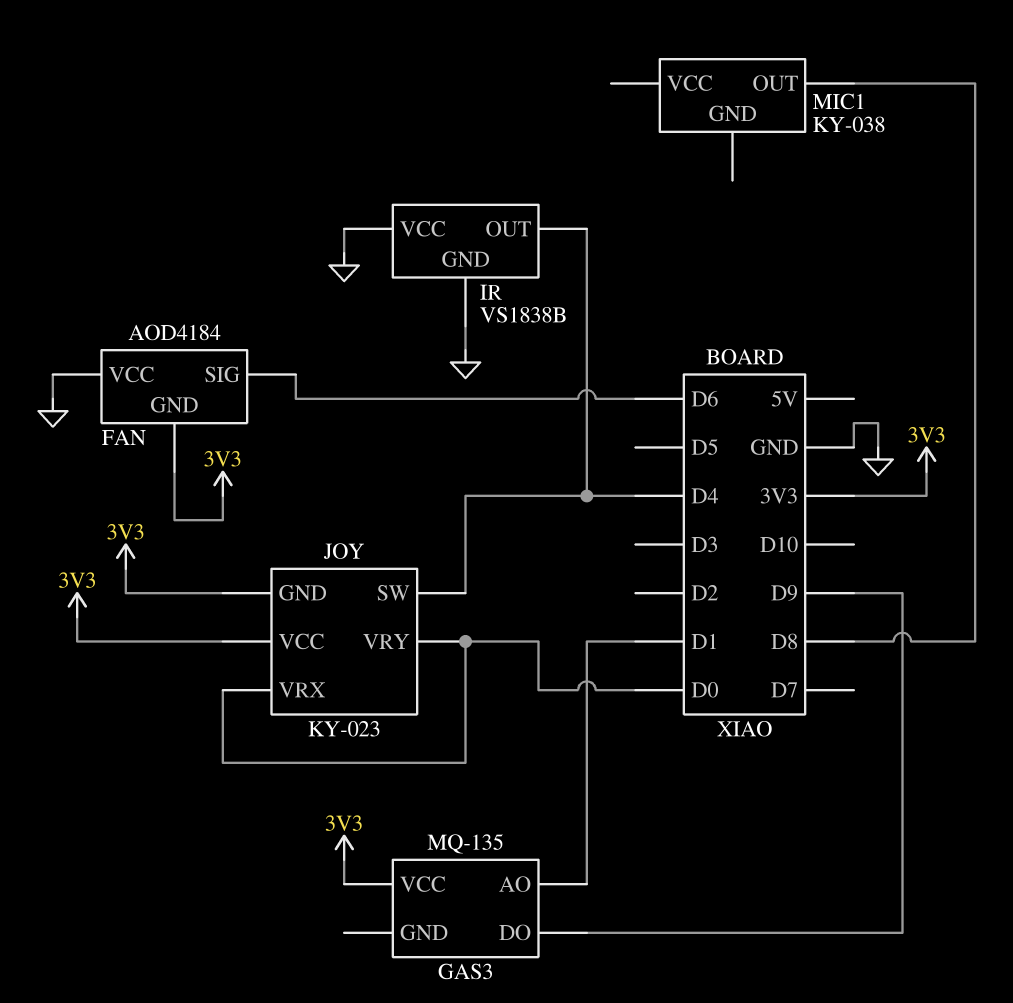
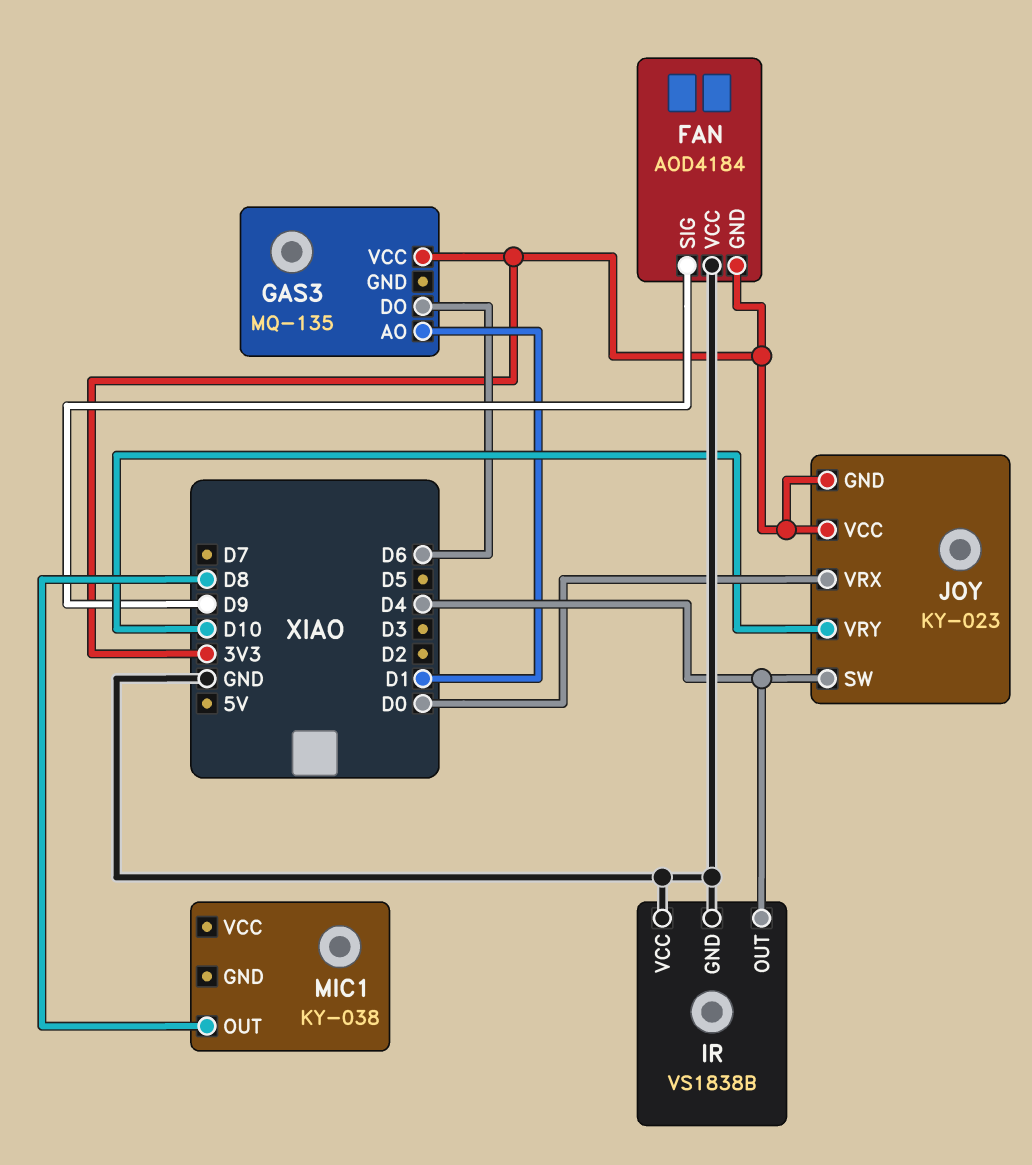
FAN pin SIG: D6 -> D9
GAS3 pin DO: D9 -> D6
JOY pin VRY: D0 -> D10

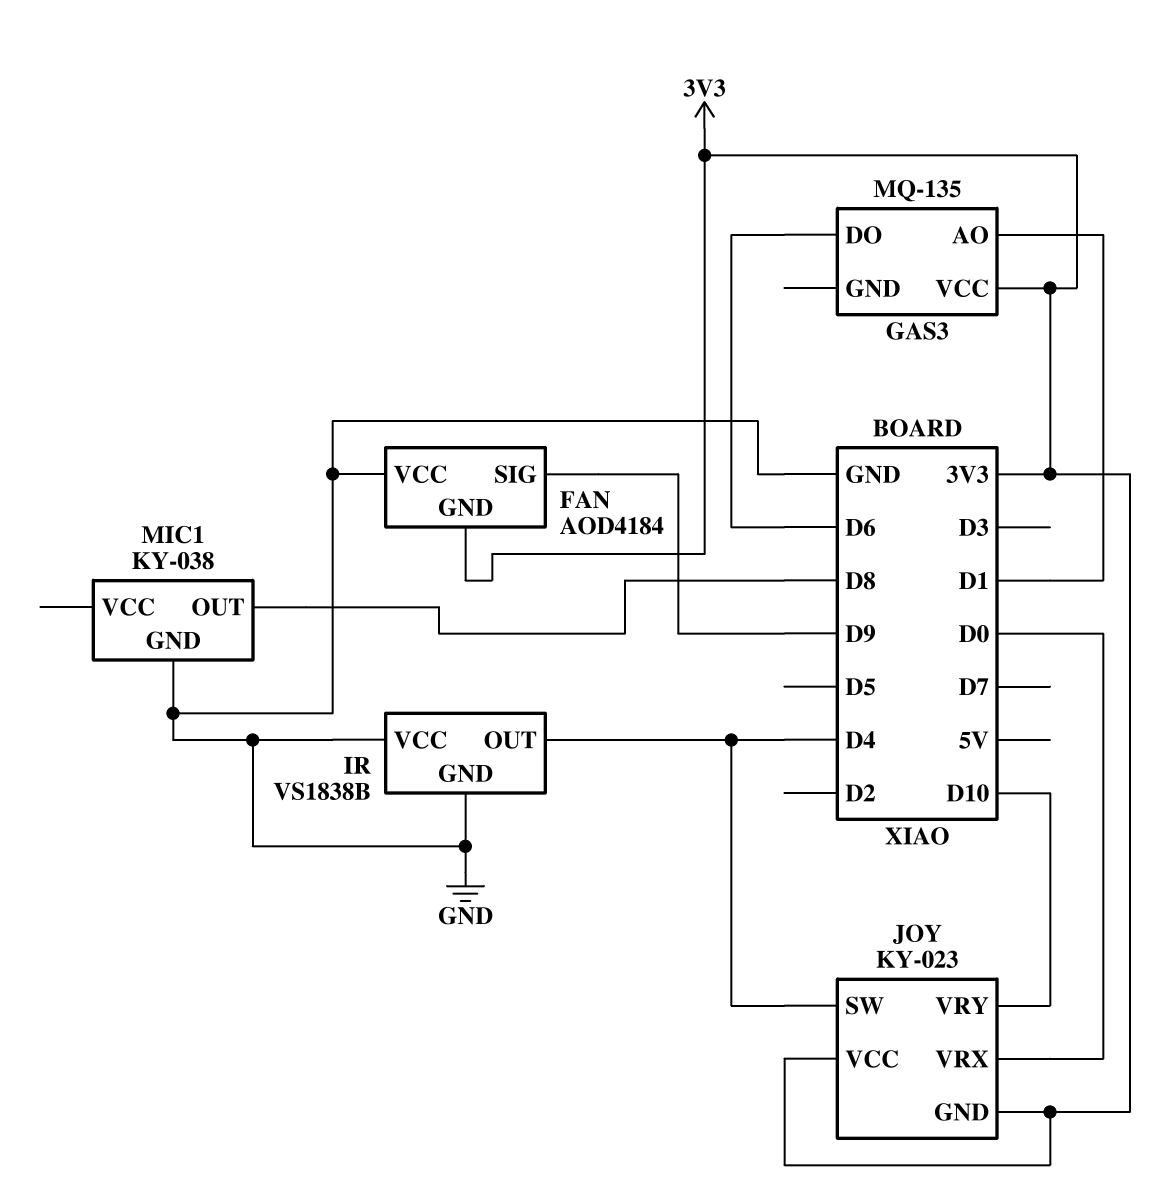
MIC1 pin GND: none -> GND

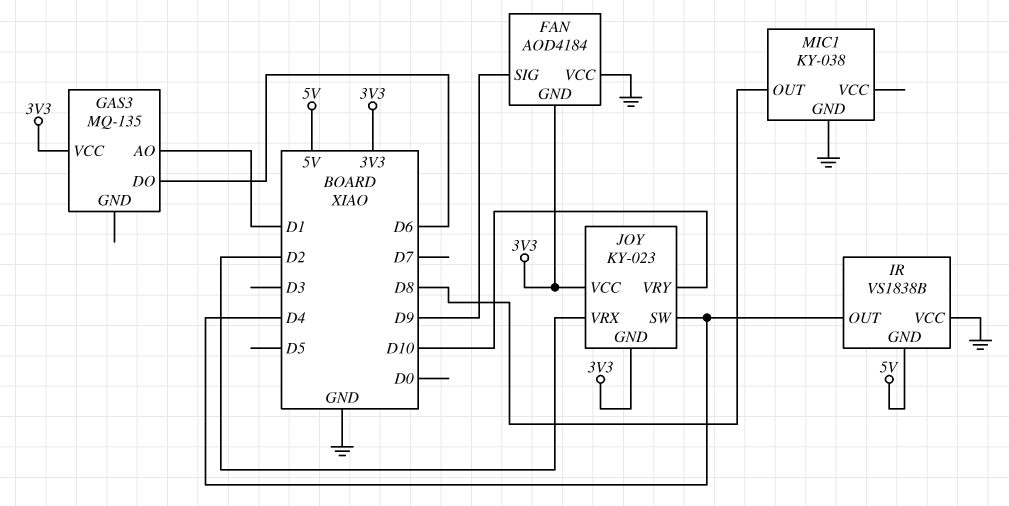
IR pin GND: GND -> 5V
JOY pin VRX: D0 -> D2

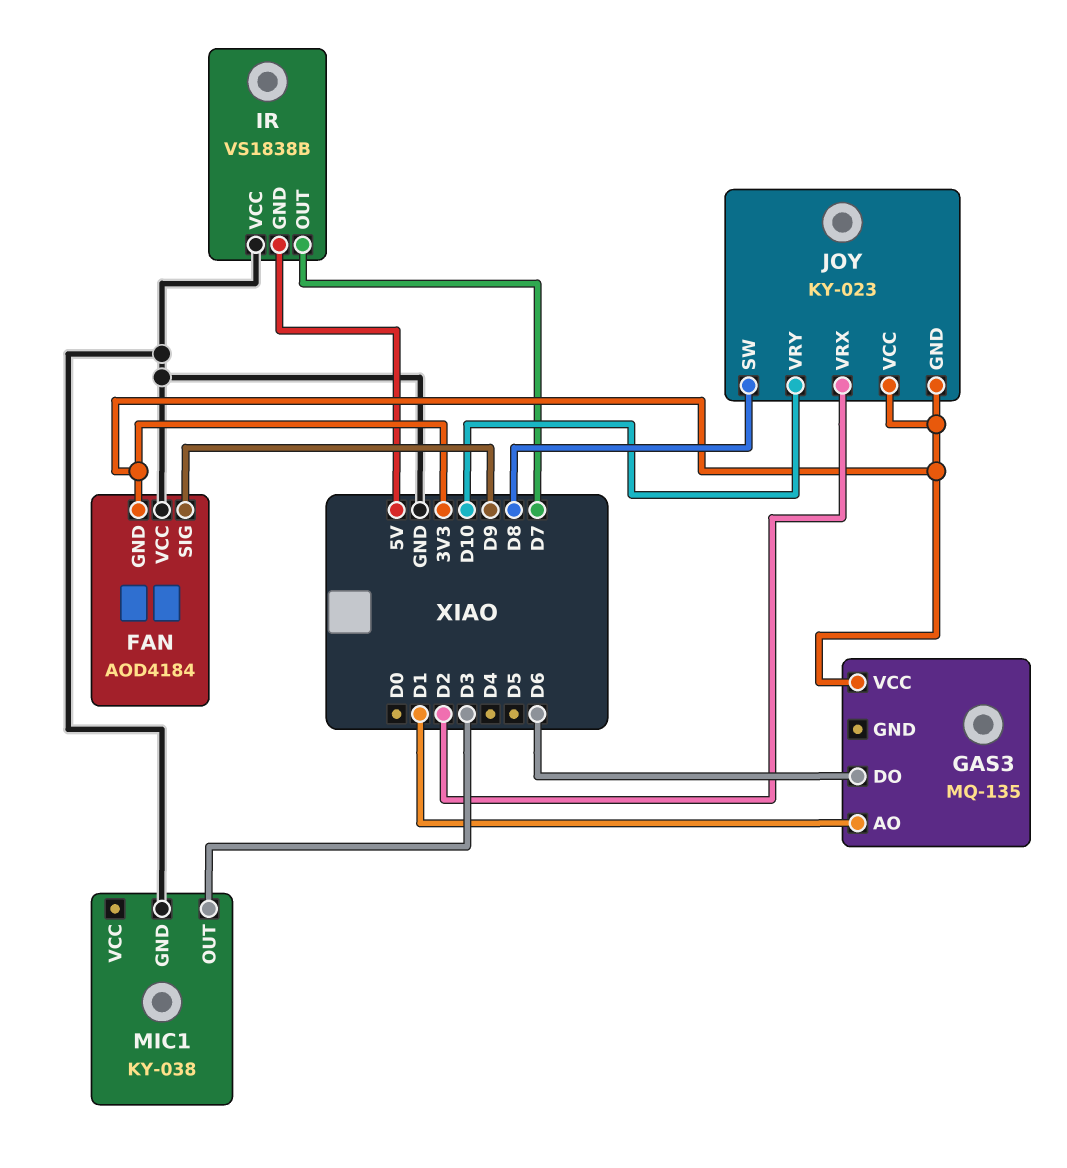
IR pin OUT: D4 -> D7
JOY pin SW: D4 -> D8
MIC1 pin OUT: D8 -> D3

